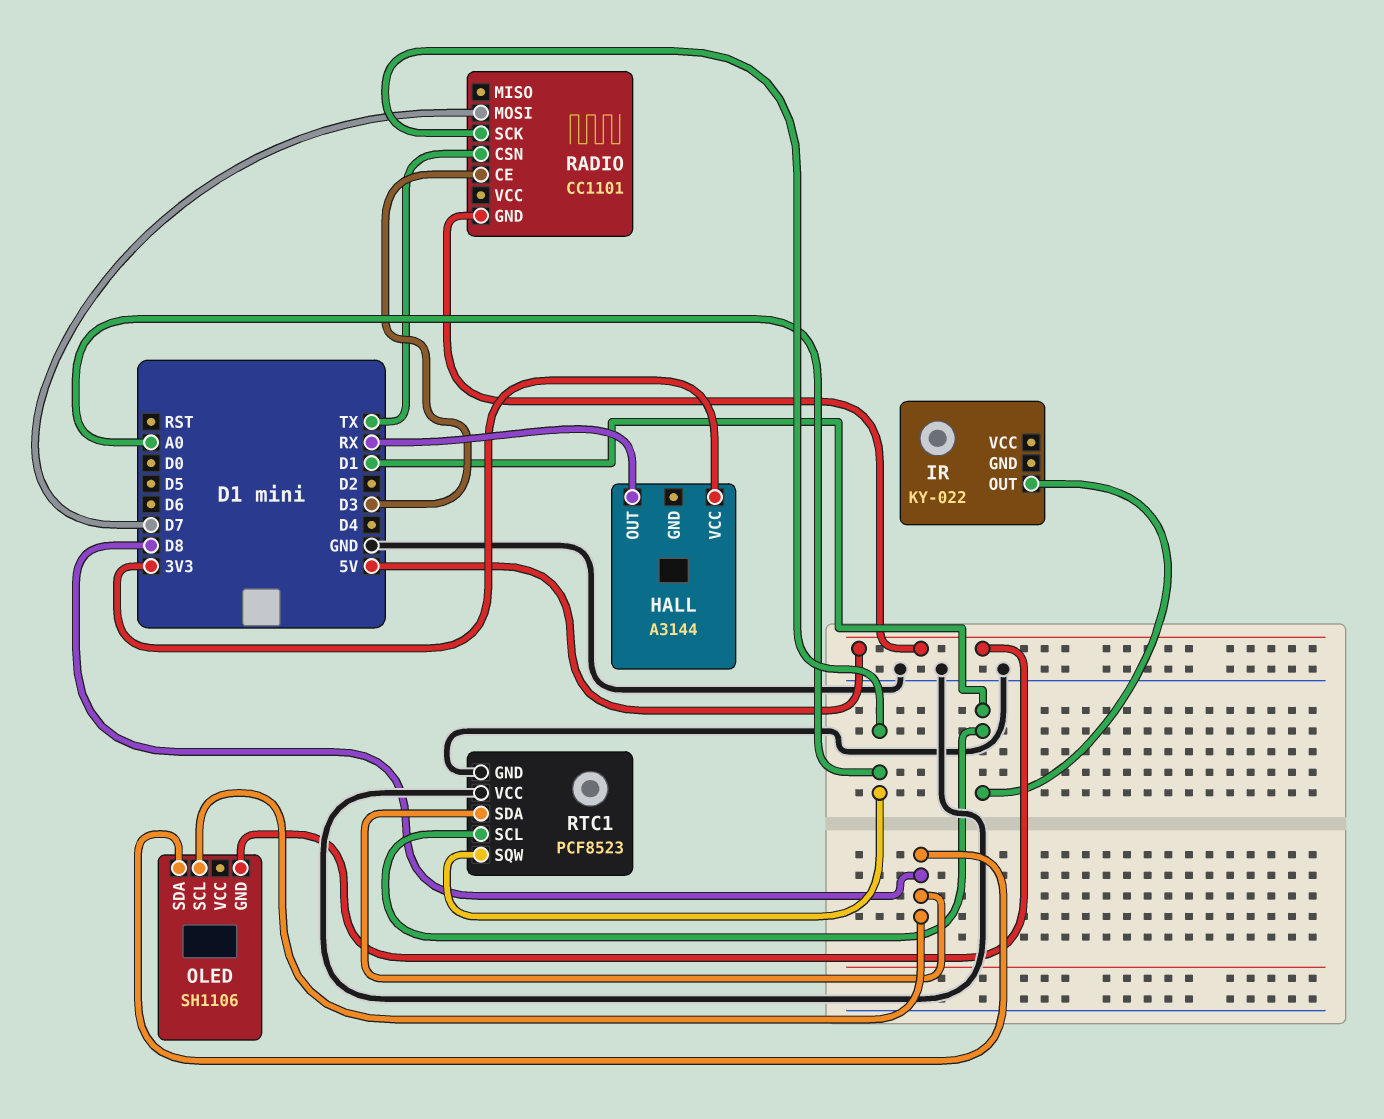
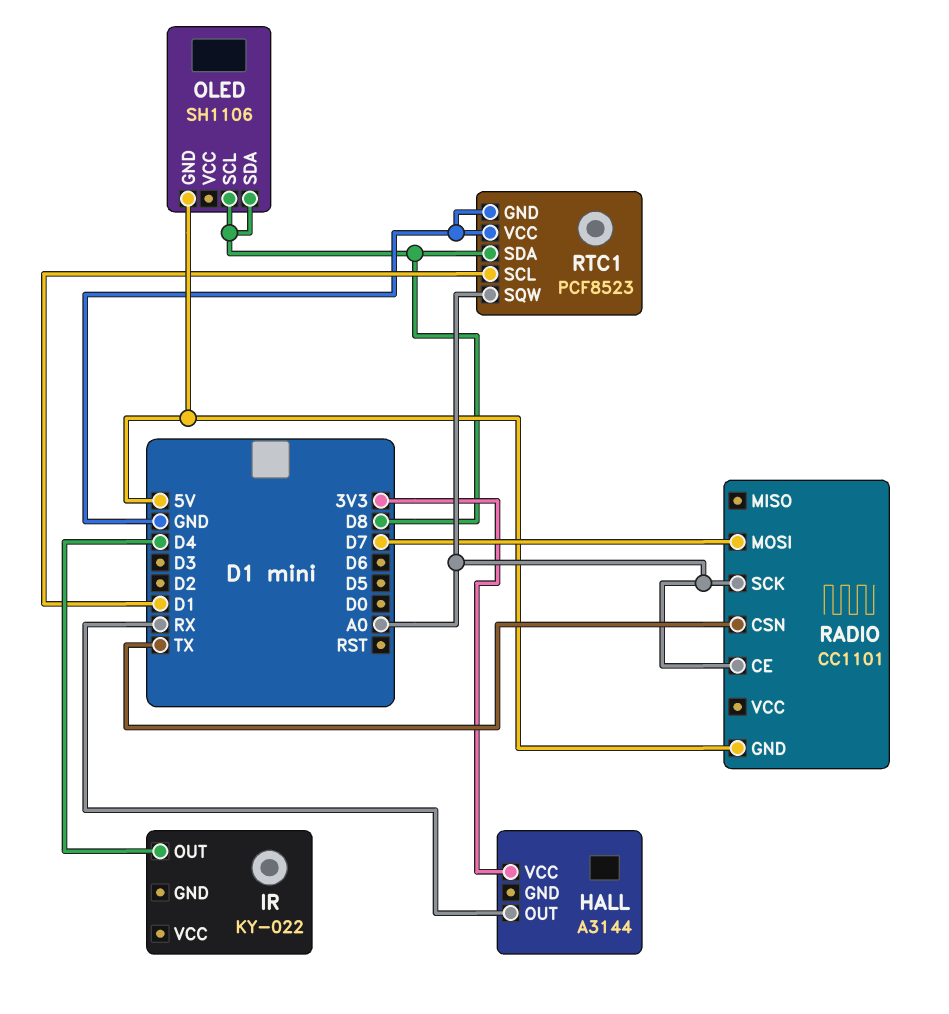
IR pin OUT: D1 -> D4
RADIO pin CE: D3 -> A0

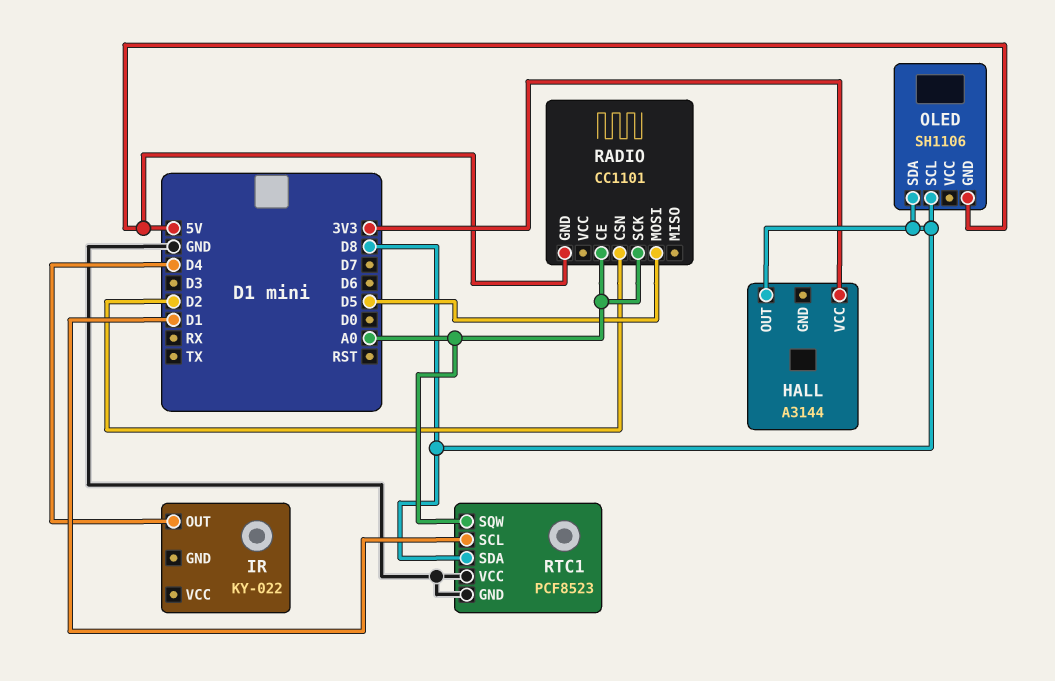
HALL pin OUT: RX -> D8
RADIO pin CSN: TX -> D2
RADIO pin MOSI: D7 -> D5

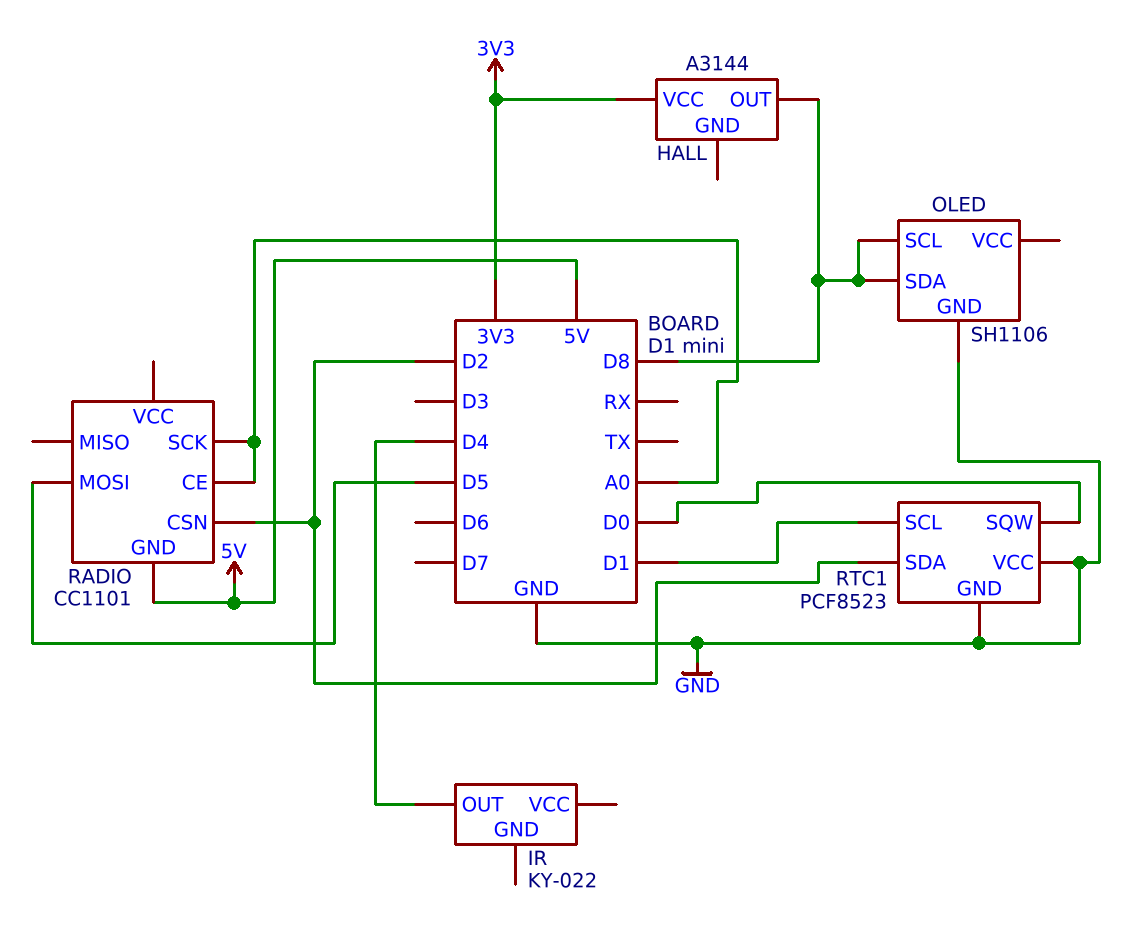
OLED pin GND: 5V -> GND
RTC1 pin SDA: D8 -> D2
RTC1 pin SQW: A0 -> D0

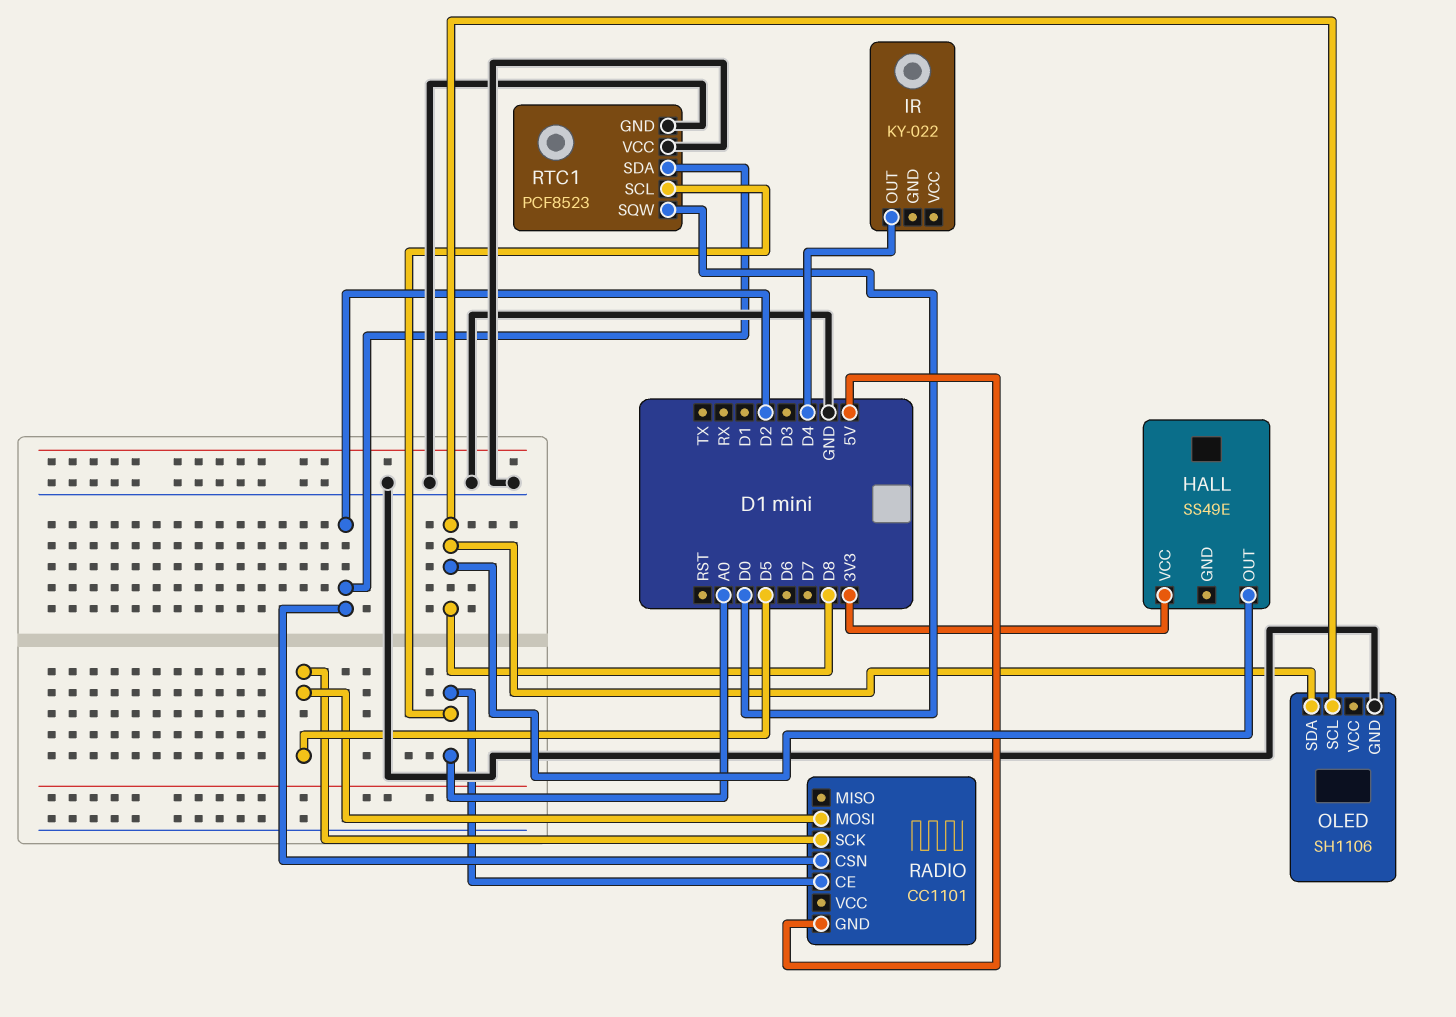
HALL: A3144 -> SS49E
RADIO pin SCK: A0 -> D5
RTC1 pin SCL: D1 -> A0

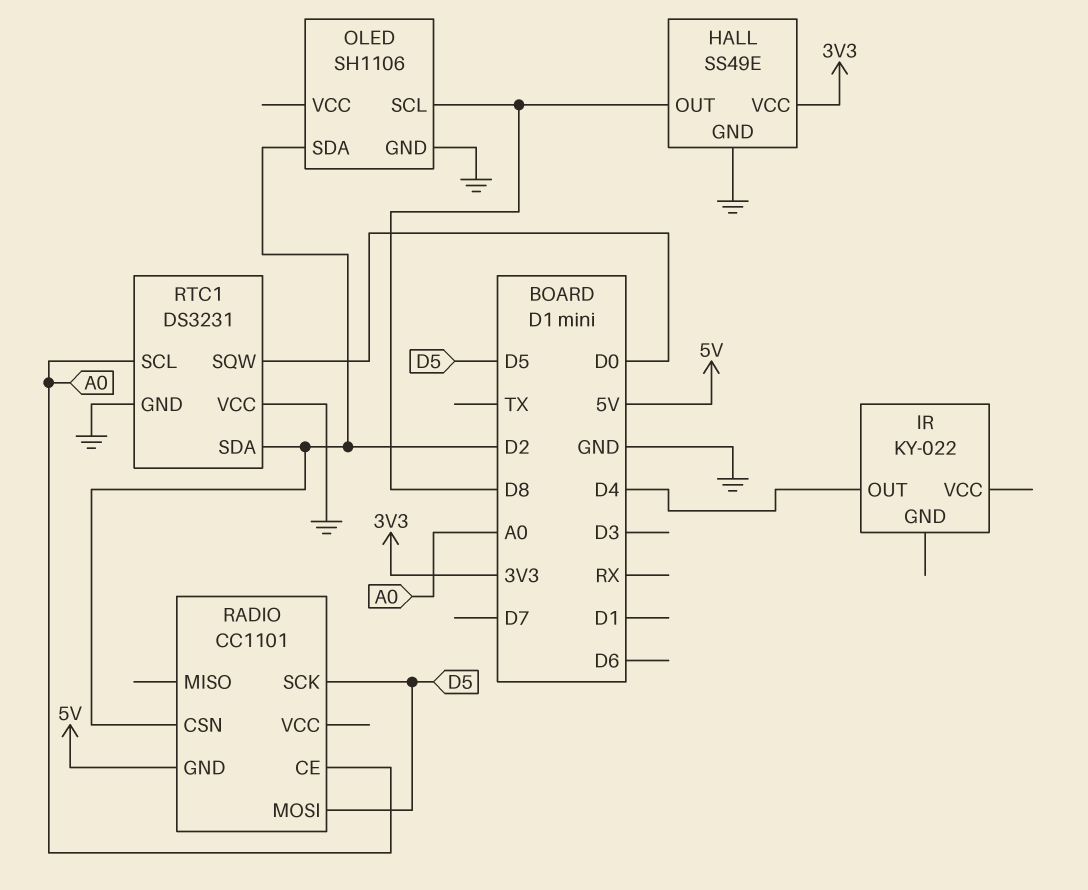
HALL pin GND: none -> GND
OLED pin SDA: D8 -> D2
RTC1: PCF8523 -> DS3231

